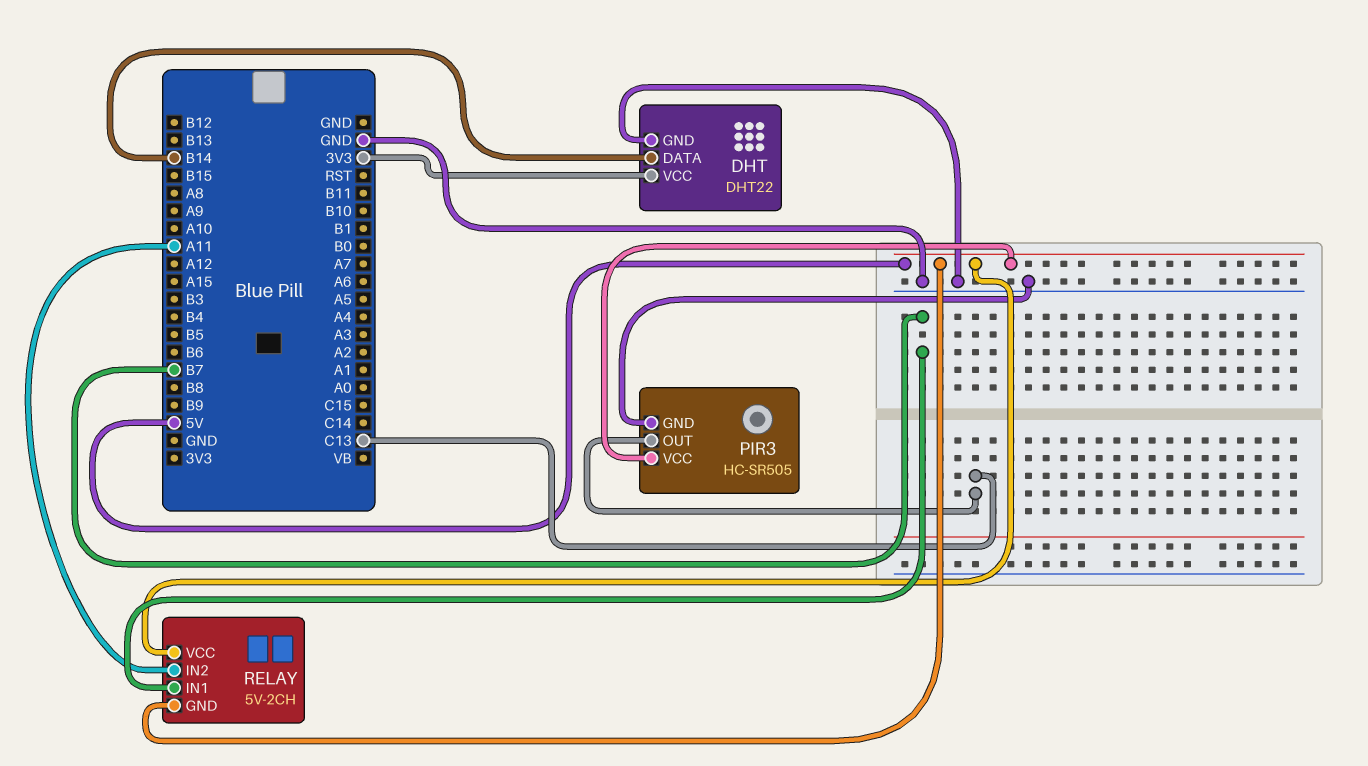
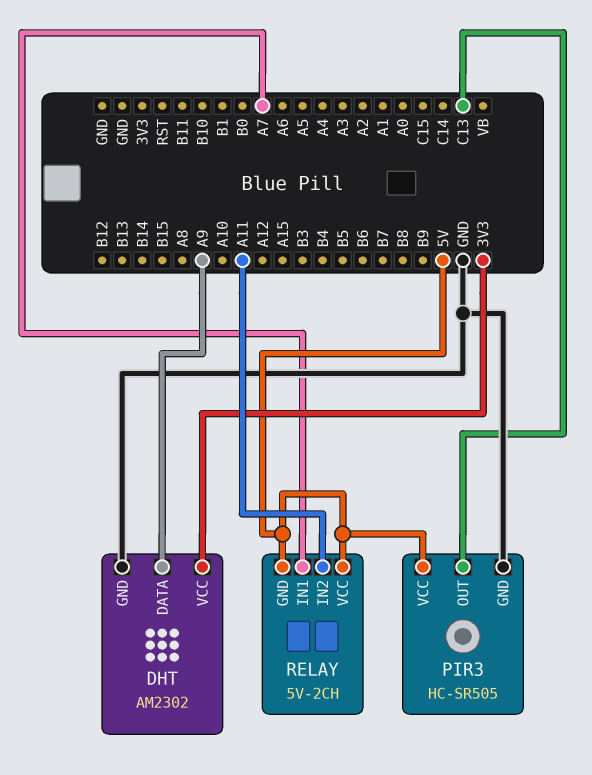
DHT: DHT22 -> AM2302
DHT pin DATA: B14 -> A9
RELAY pin IN1: B7 -> A7

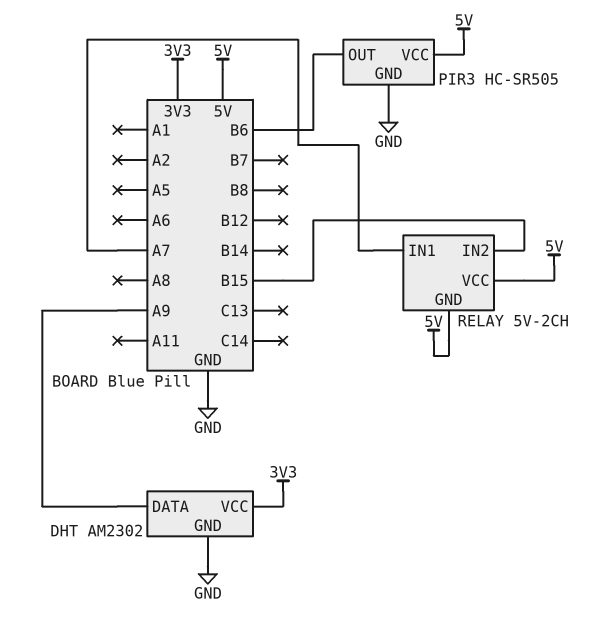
PIR3 pin OUT: C13 -> B6
RELAY pin IN2: A11 -> B15

